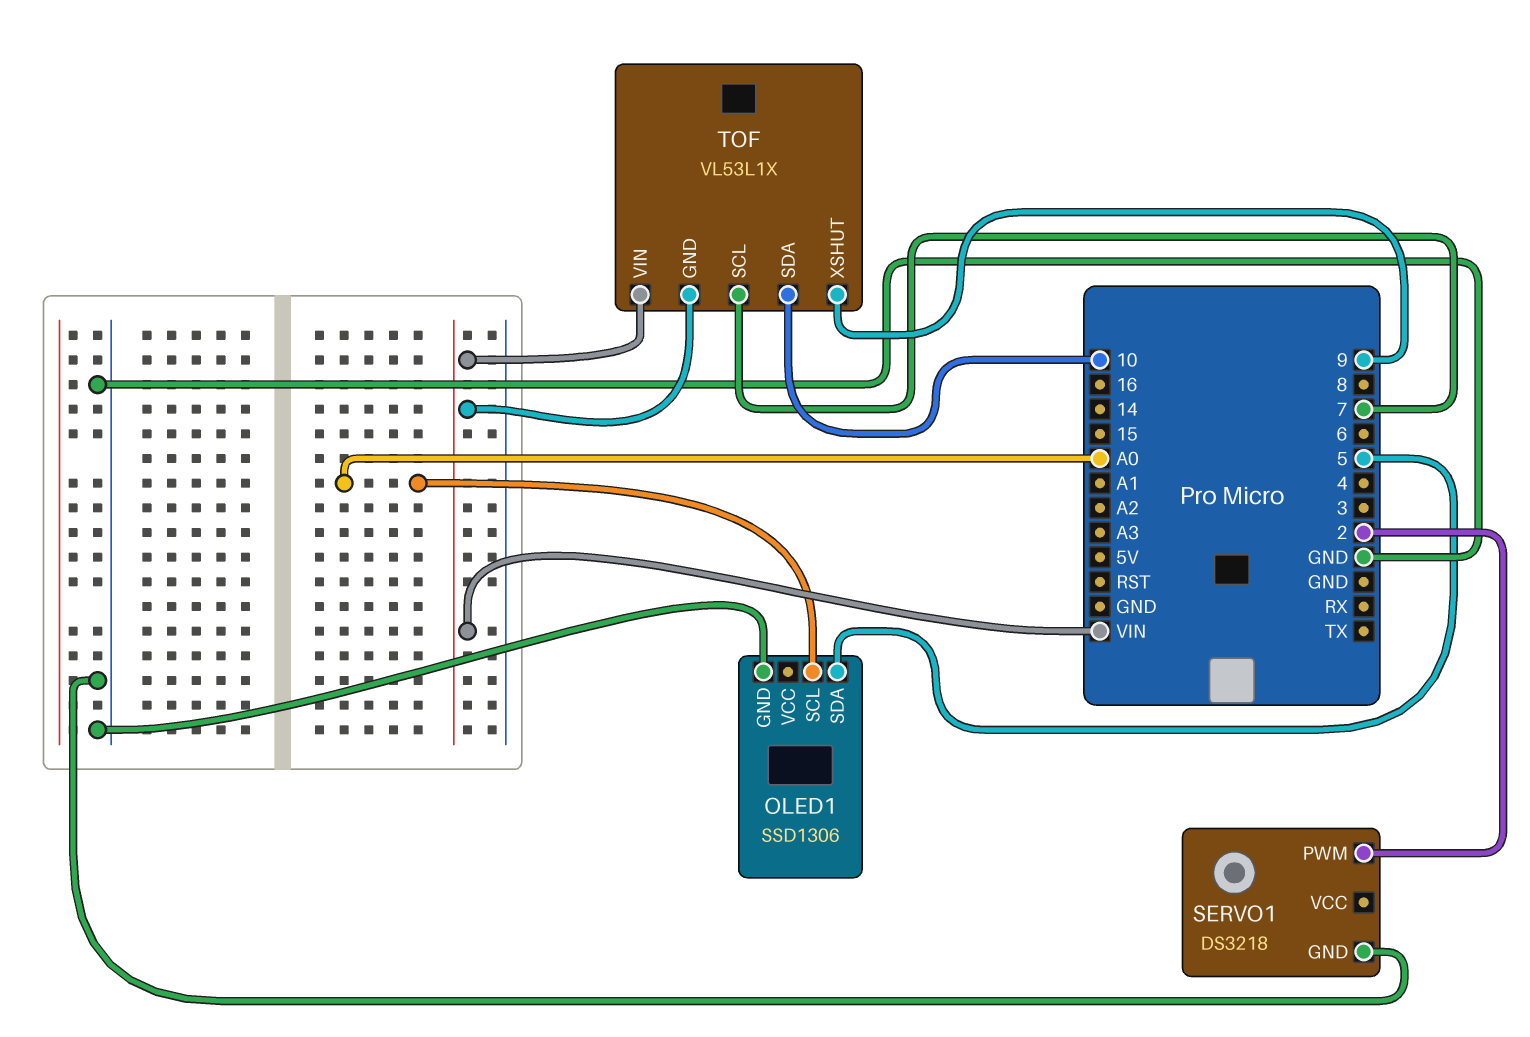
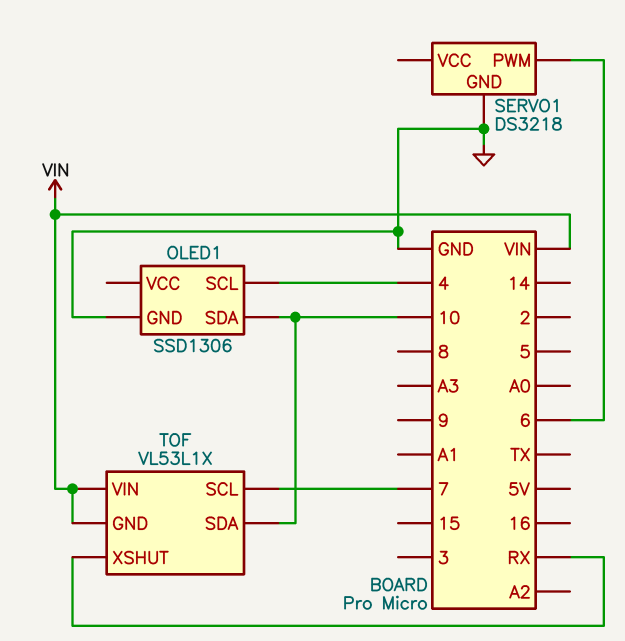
OLED1 pin SCL: A0 -> 4
OLED1 pin SDA: 5 -> 10
SERVO1 pin PWM: 2 -> 6
TOF pin XSHUT: 9 -> RX

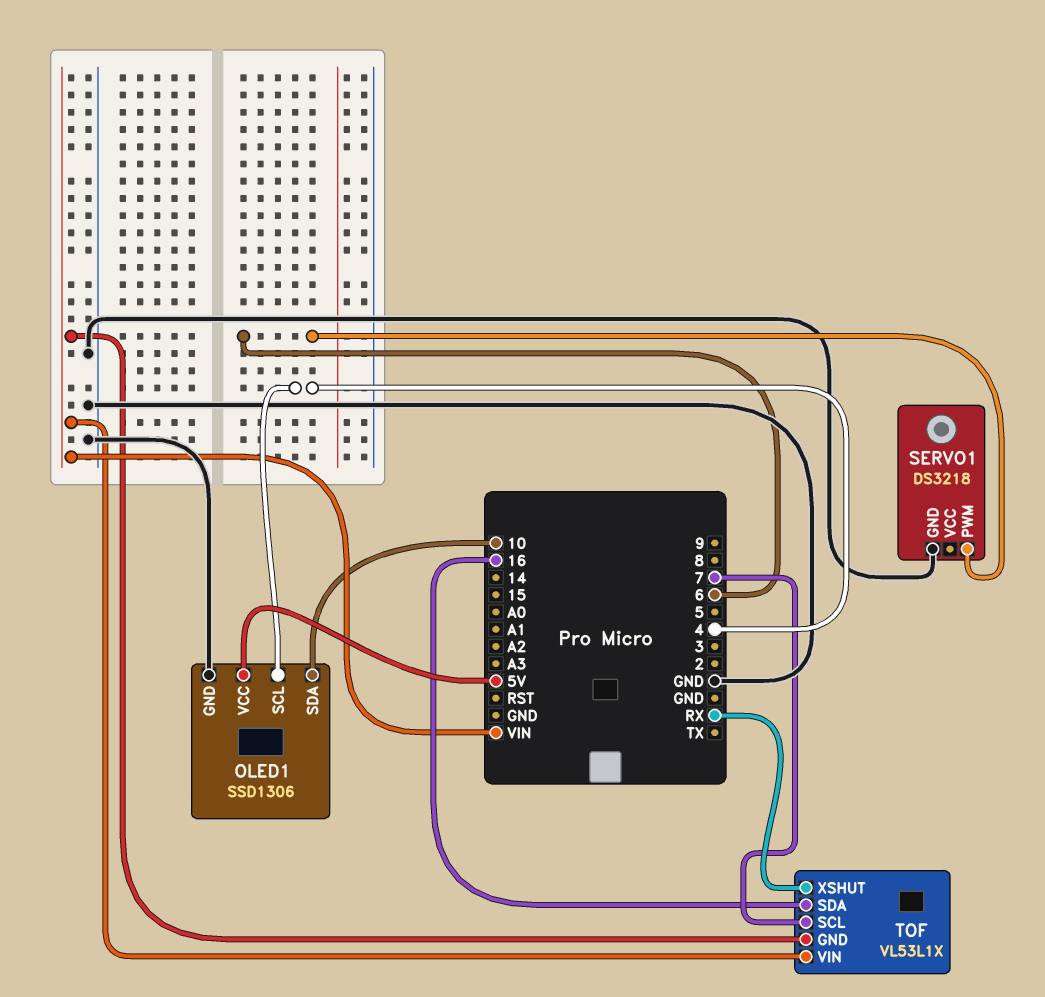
OLED1 pin VCC: none -> 5V
TOF pin SDA: 10 -> 16

